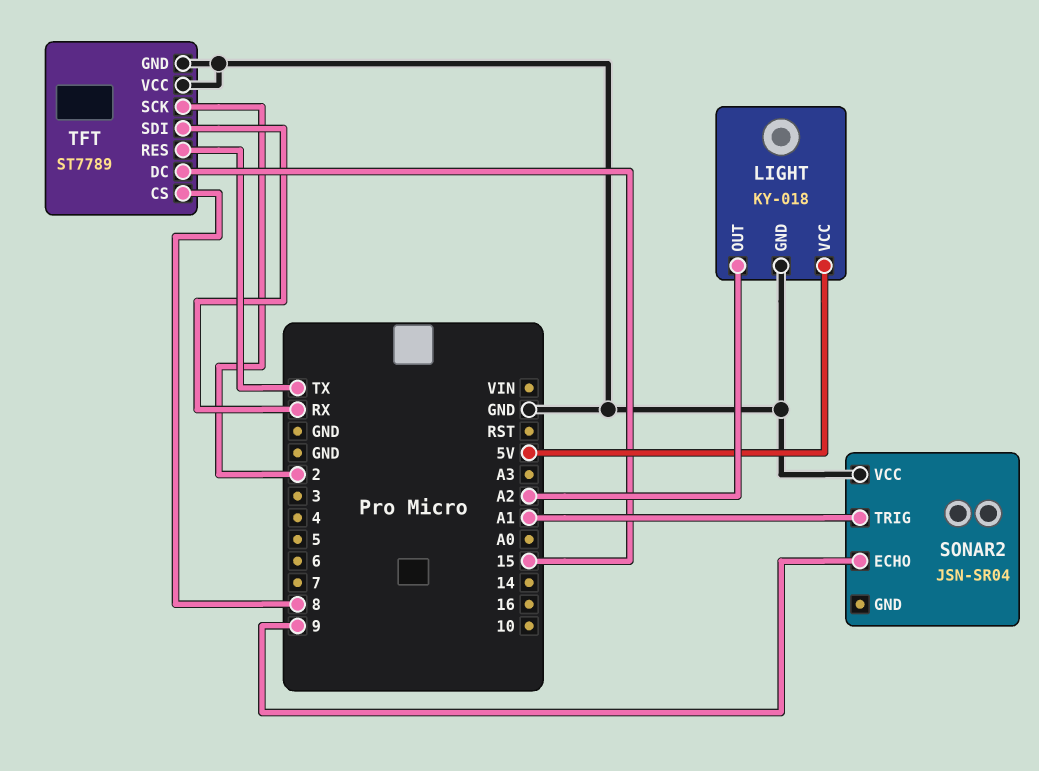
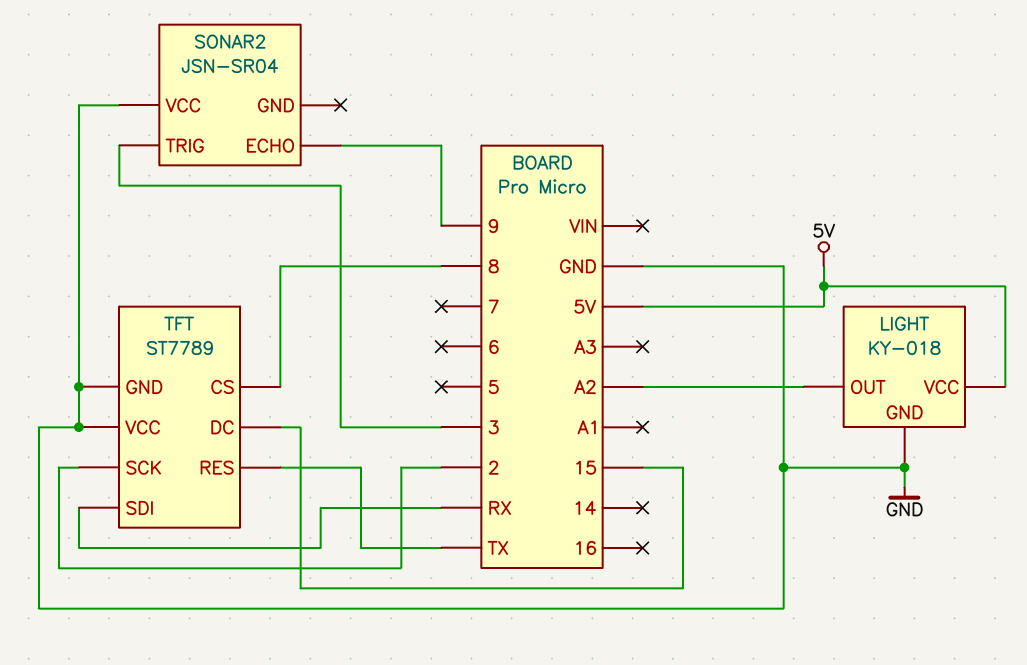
SONAR2 pin TRIG: A1 -> 3

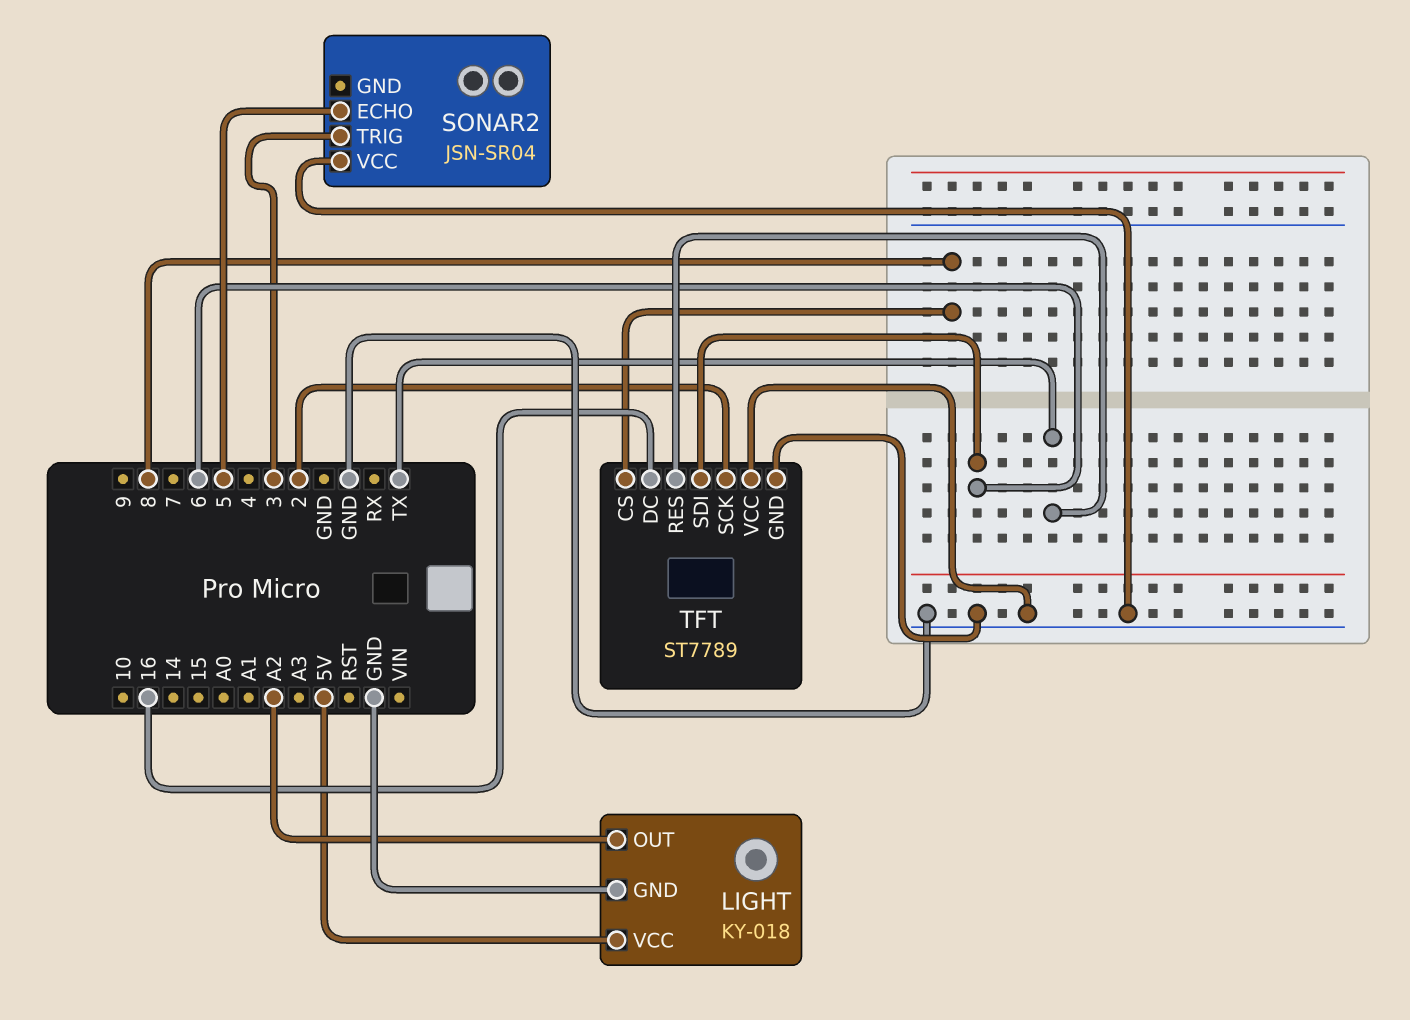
SONAR2 pin ECHO: 9 -> 5
TFT pin DC: 15 -> 16
TFT pin SDI: RX -> 6

